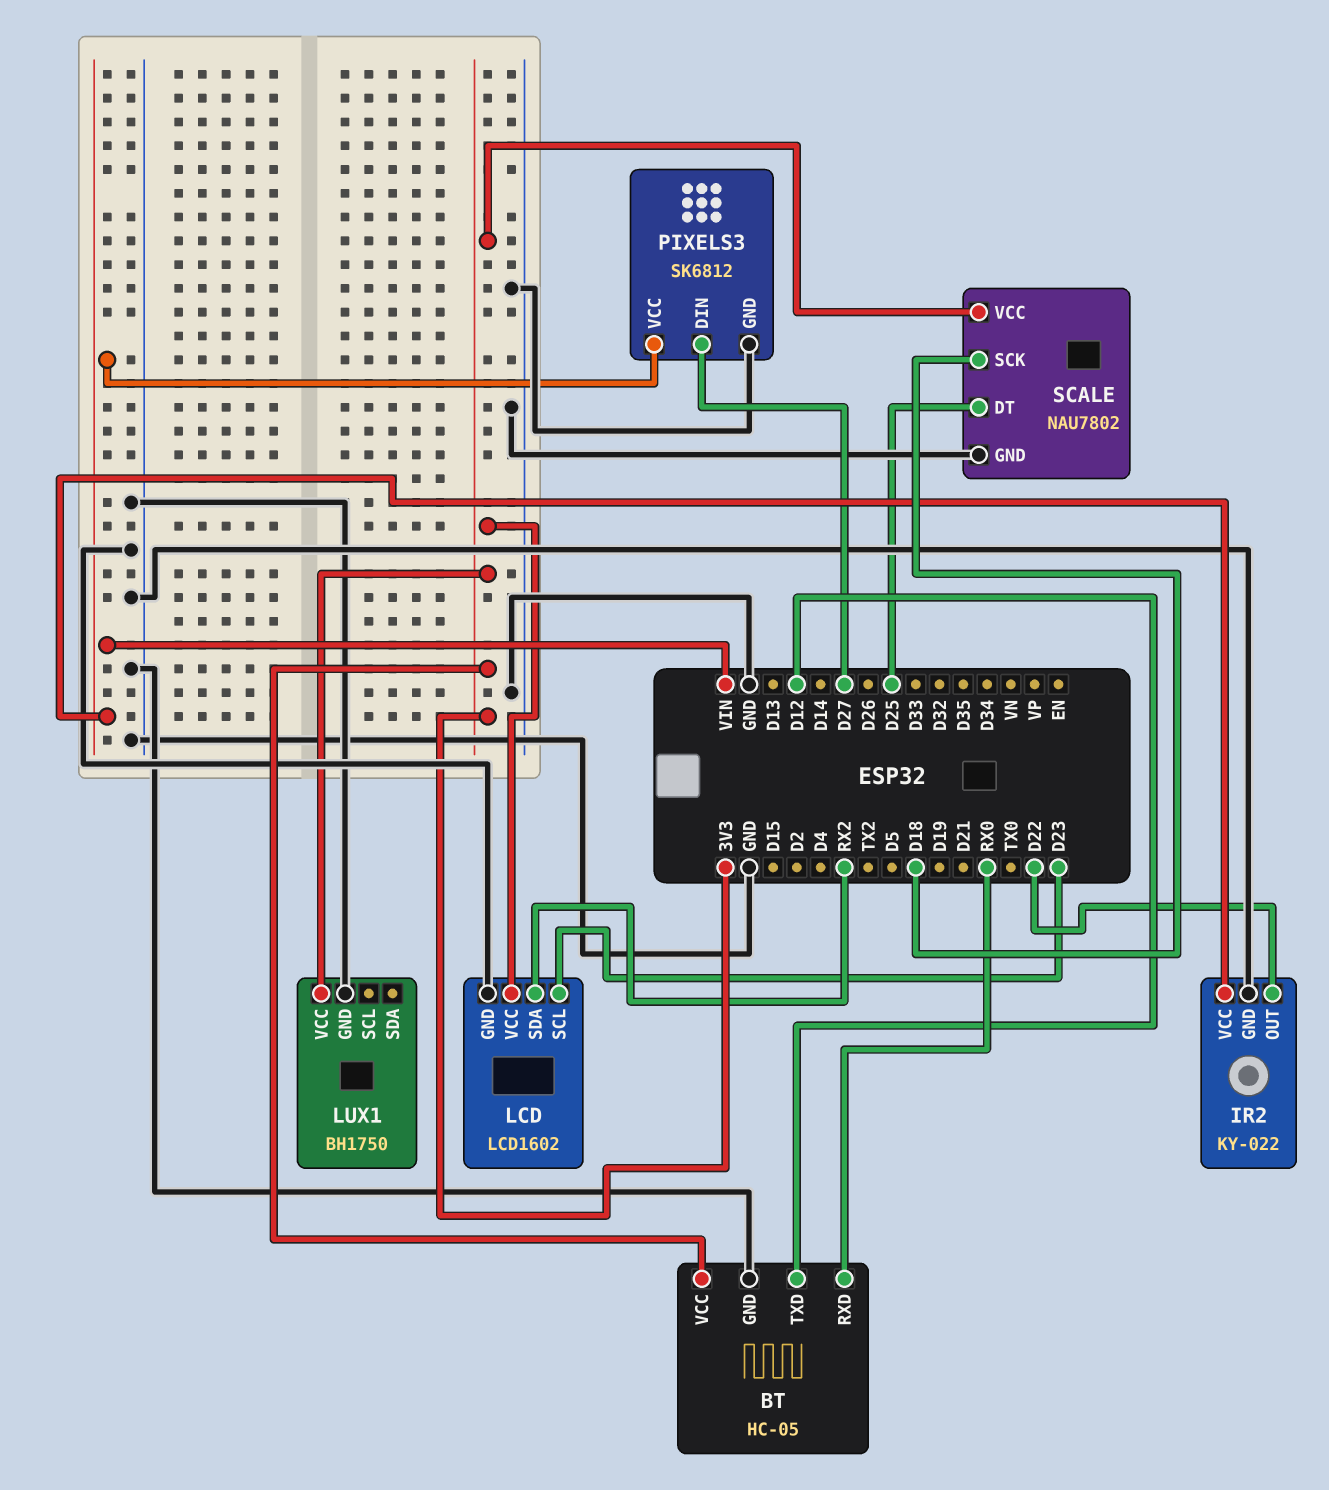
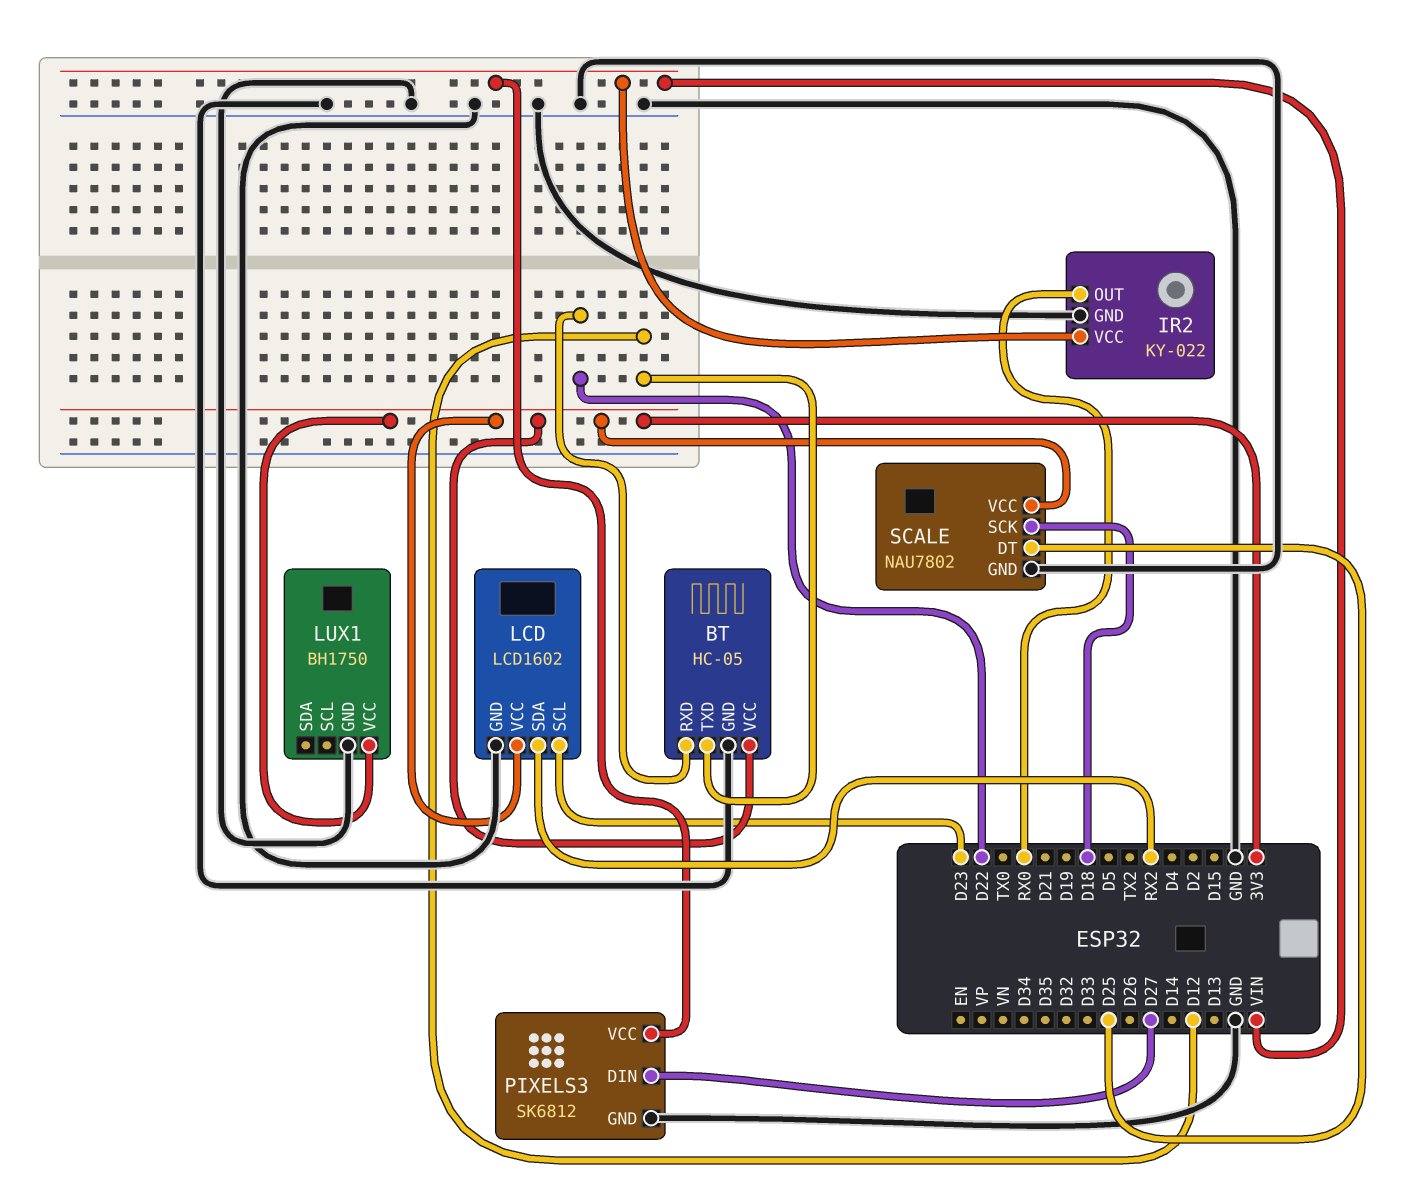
BT pin RXD: RX0 -> D22
IR2 pin OUT: D22 -> RX0

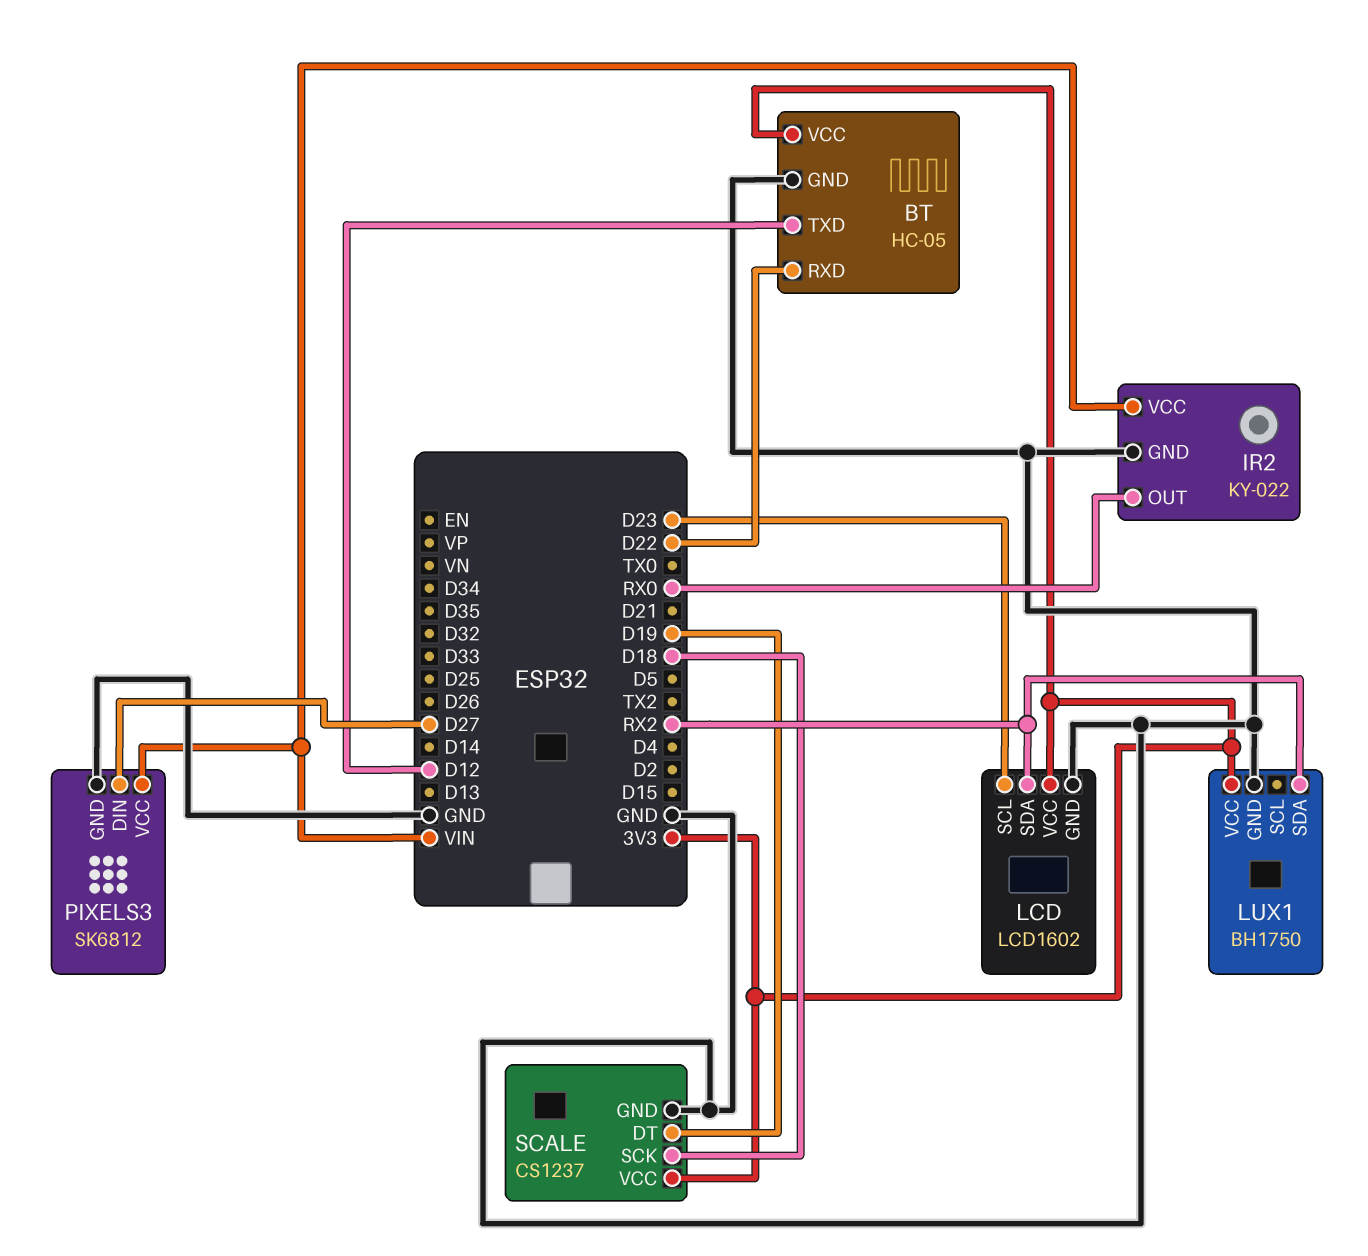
LUX1 pin SDA: none -> RX2
SCALE: NAU7802 -> CS1237
SCALE pin DT: D25 -> D19

